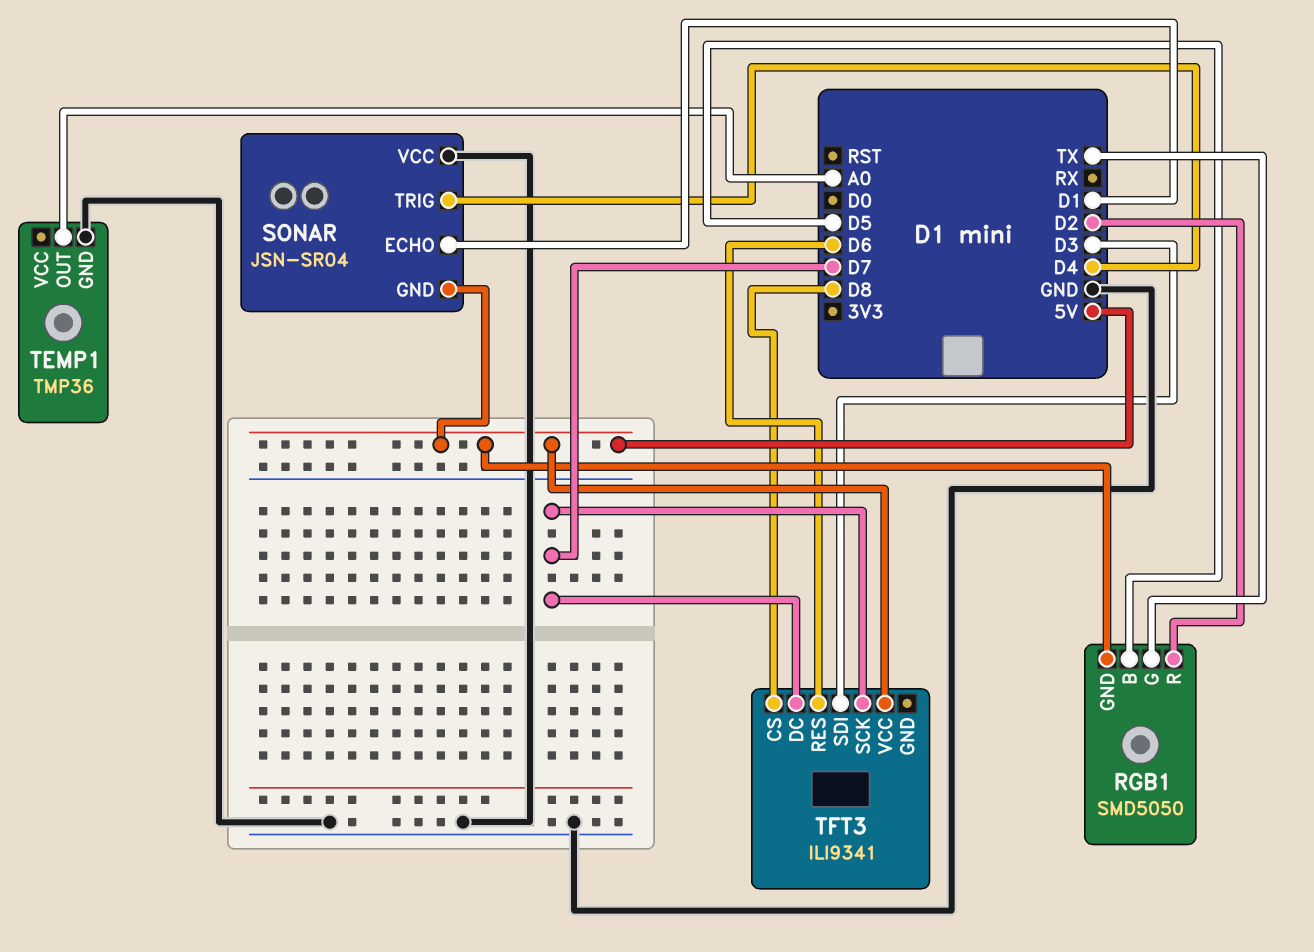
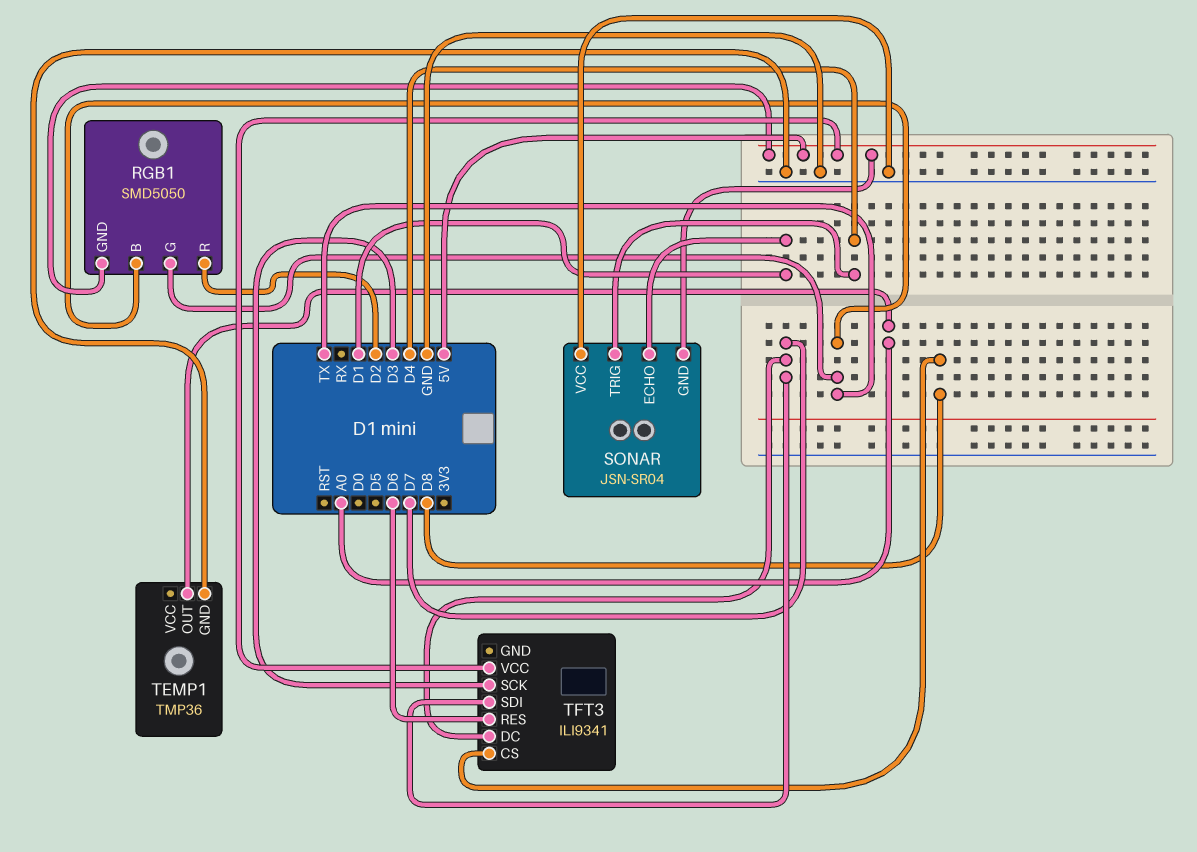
RGB1 pin B: D5 -> TX
TFT3 pin SCK: D7 -> D3
TFT3 pin SDI: D3 -> D7

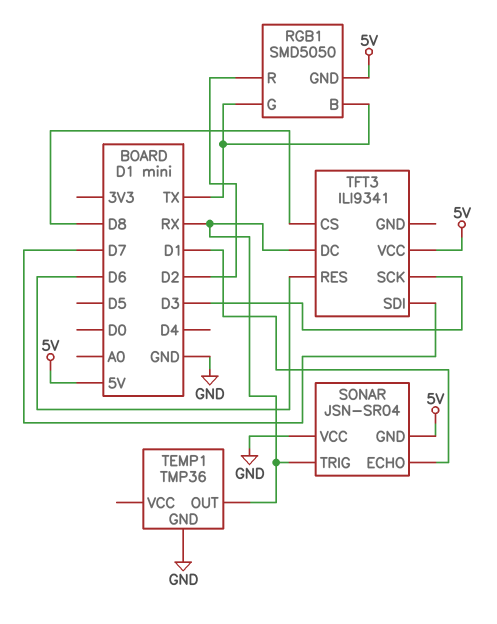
SONAR pin TRIG: D4 -> RX
TEMP1 pin OUT: A0 -> RX
TFT3 pin DC: D7 -> RX

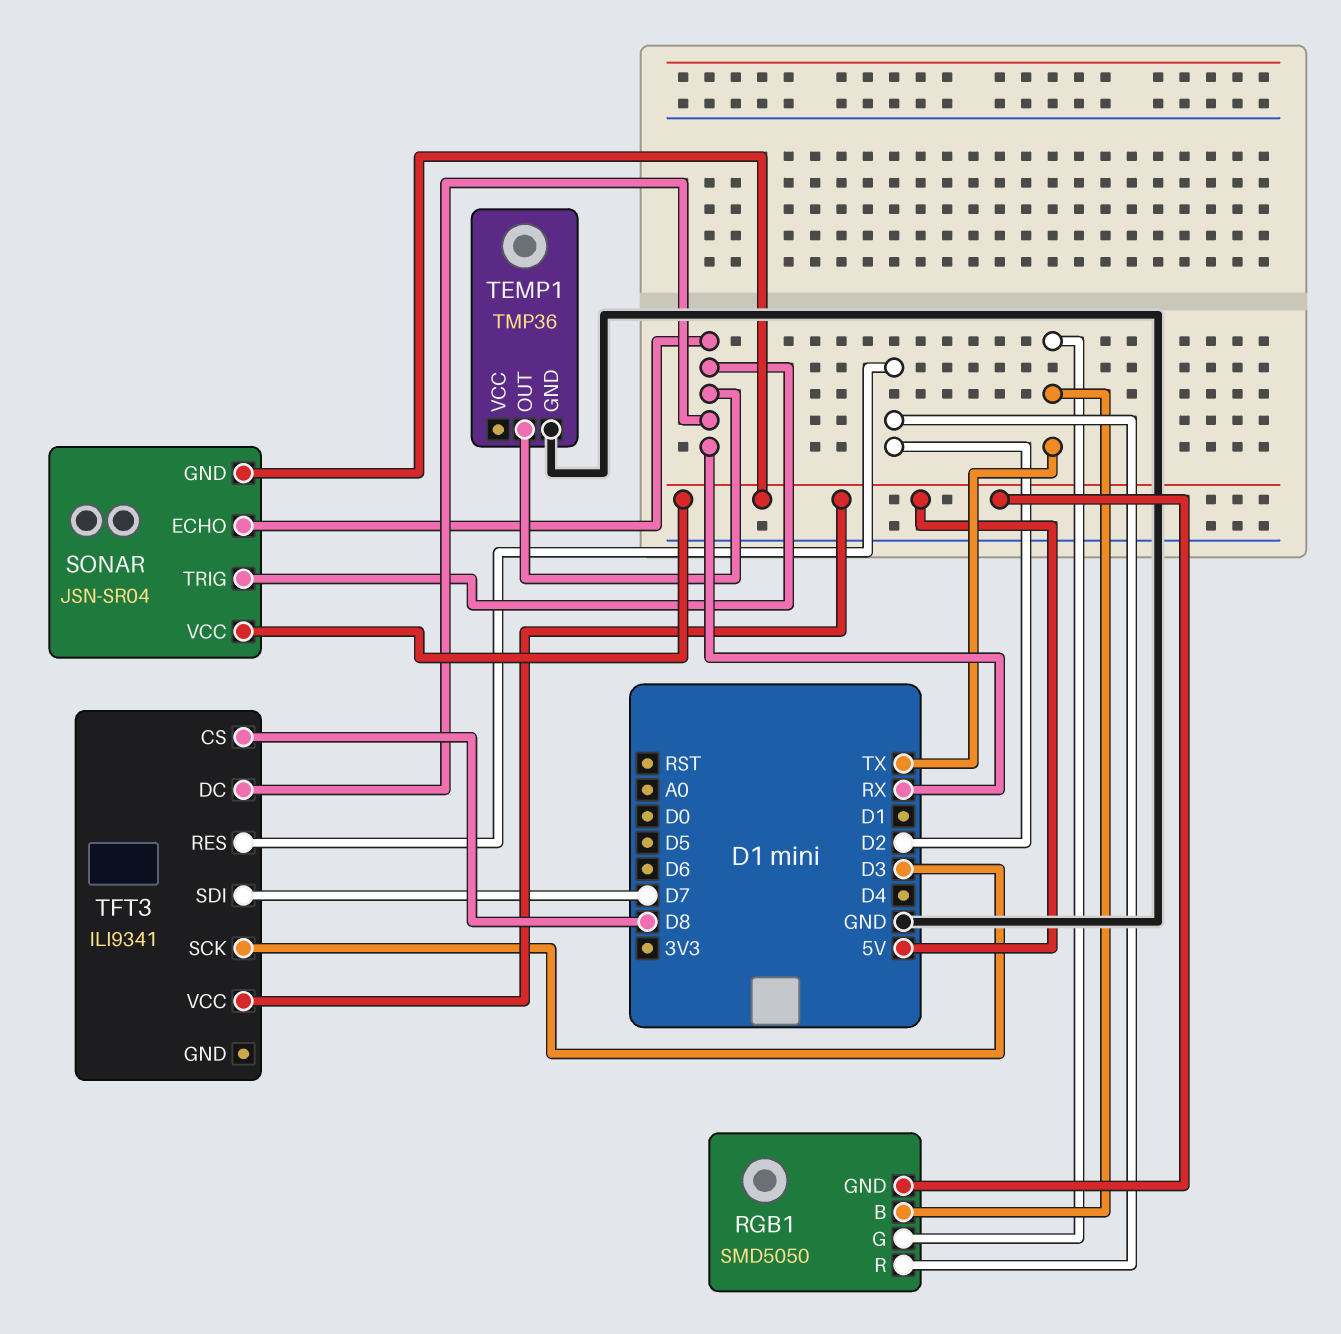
SONAR pin ECHO: D1 -> RX
SONAR pin VCC: GND -> 5V
TFT3 pin RES: D6 -> D2

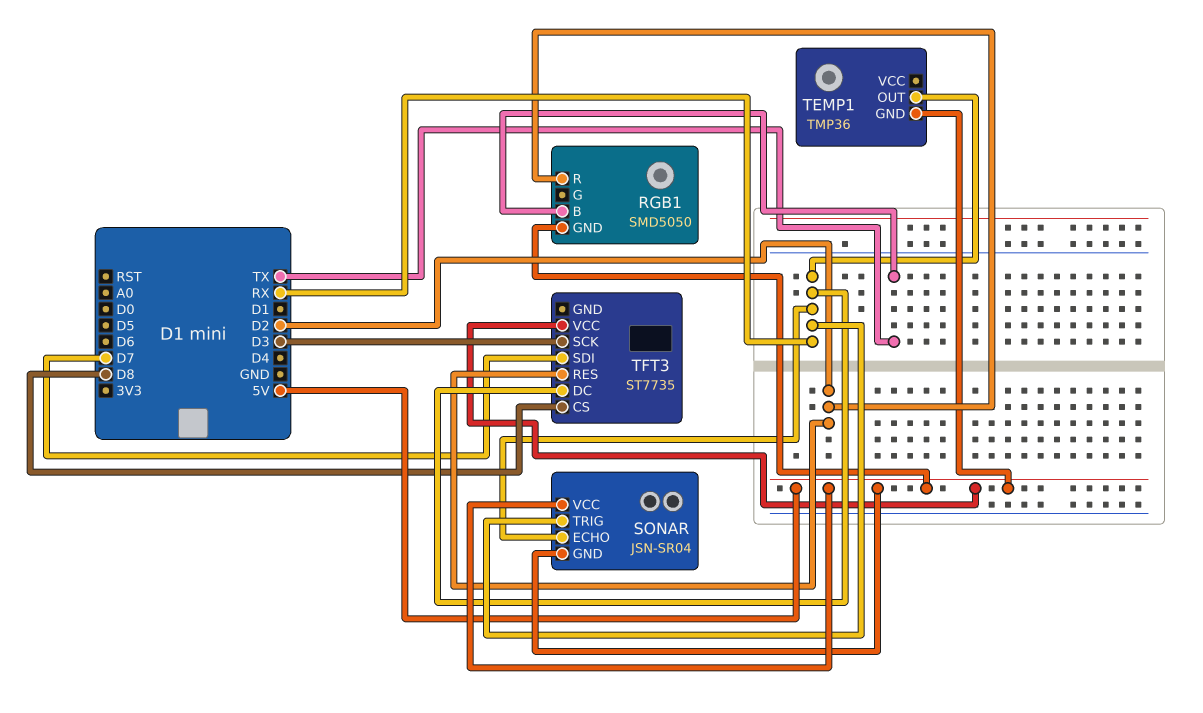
RGB1 pin G: TX -> none
TEMP1 pin GND: GND -> 5V
TFT3: ILI9341 -> ST7735

